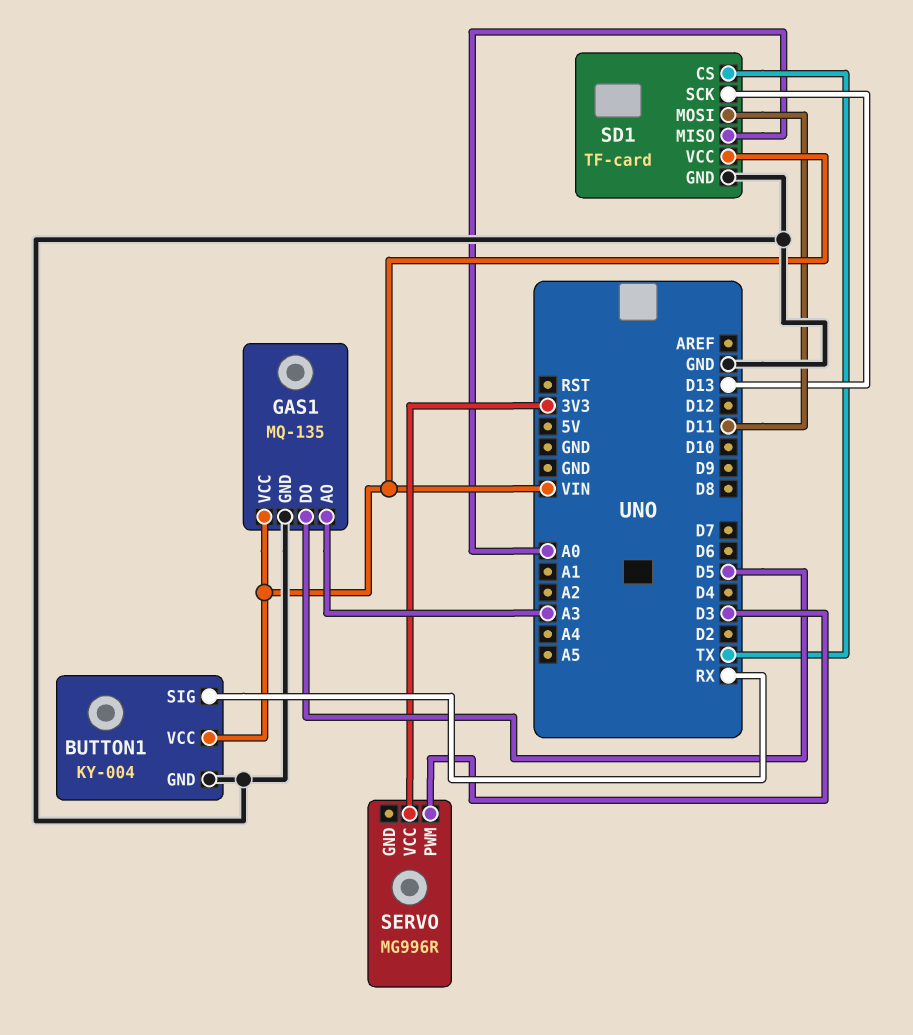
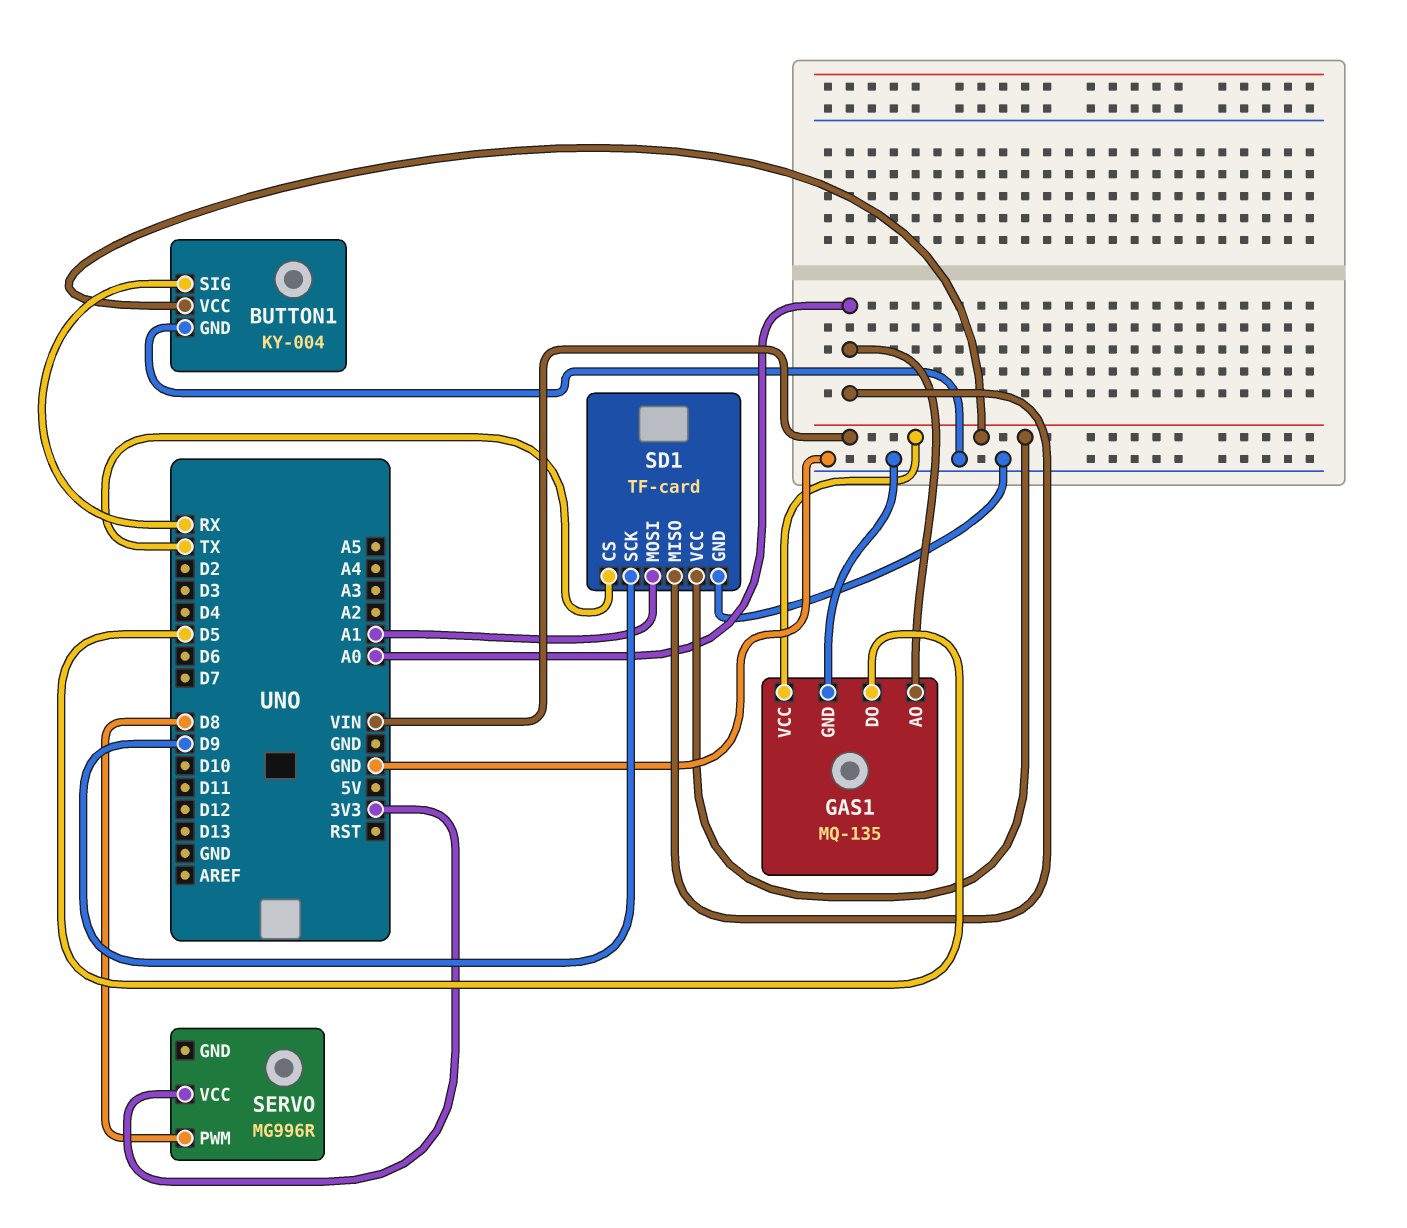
GAS1 pin AO: A3 -> A0
SD1 pin MOSI: D11 -> A1
SD1 pin SCK: D13 -> D9
SERVO pin PWM: D3 -> D8

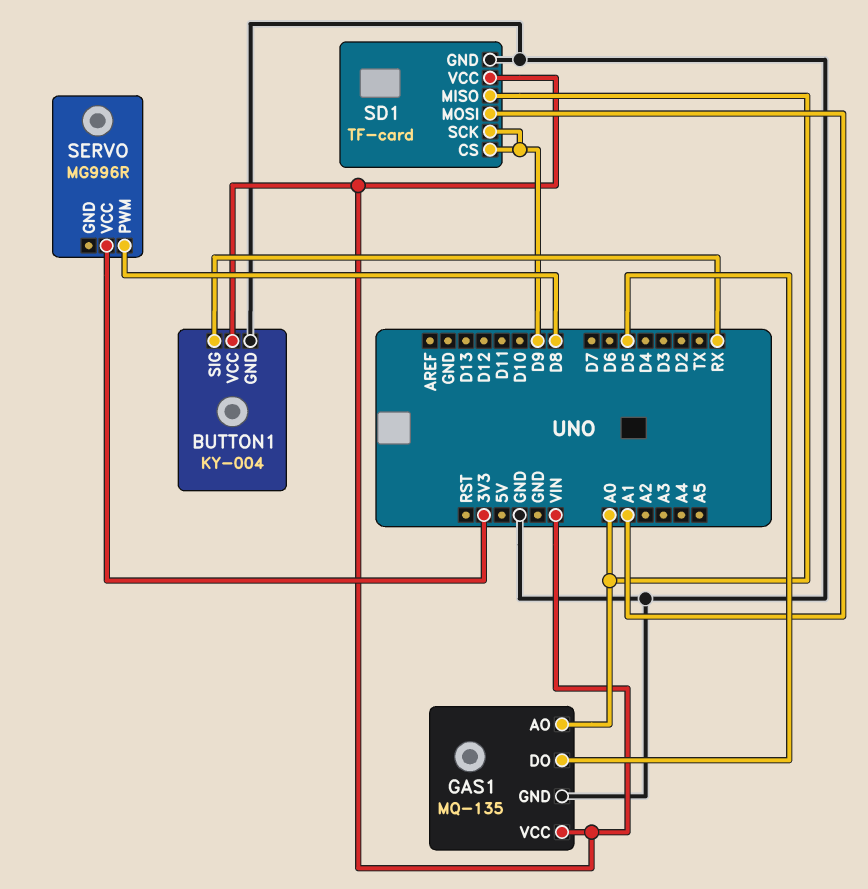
SD1 pin CS: TX -> D9

